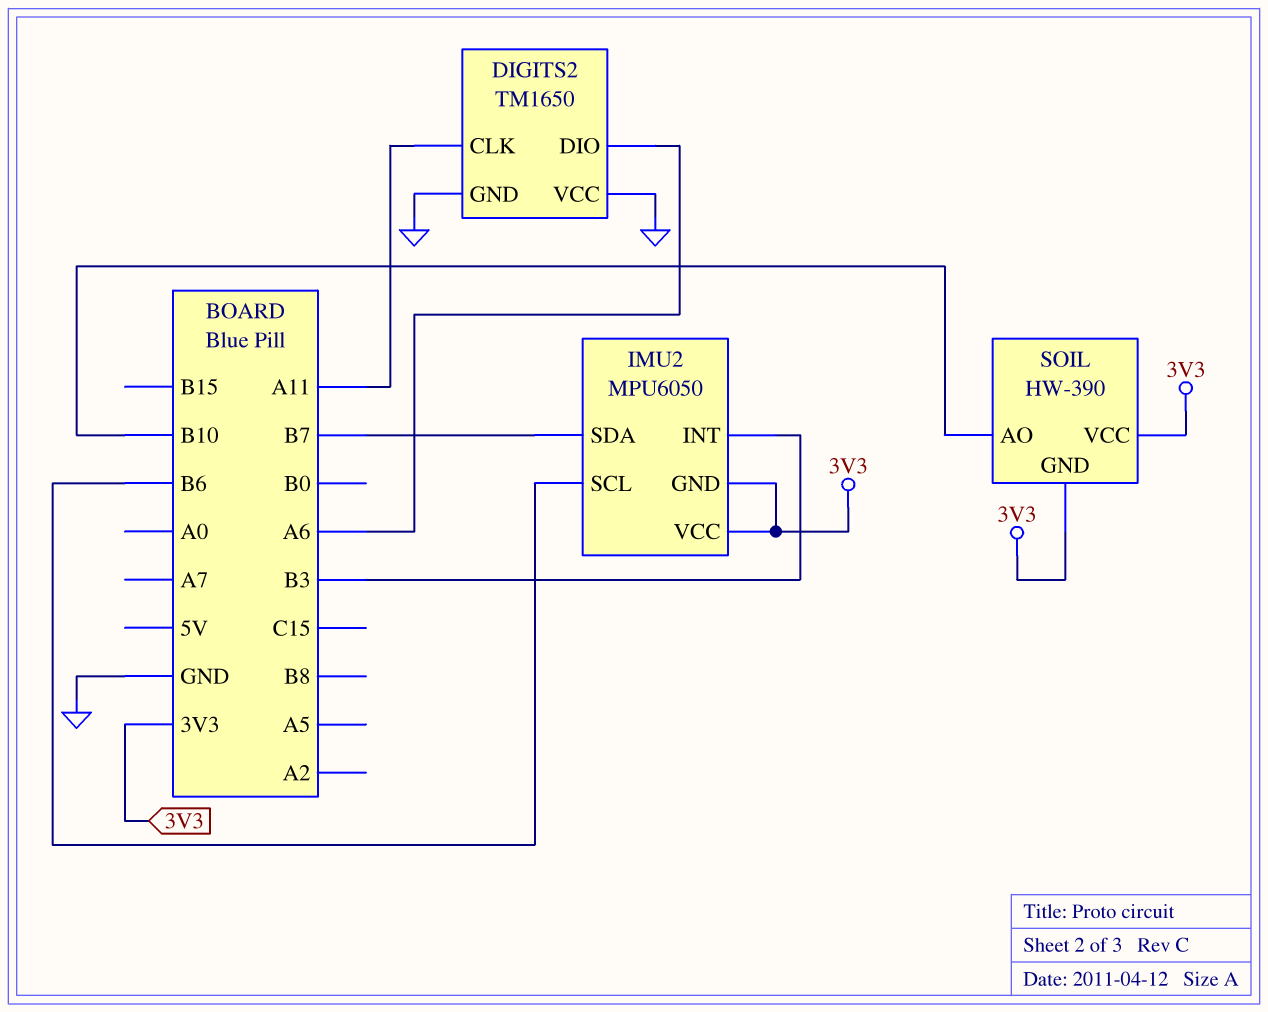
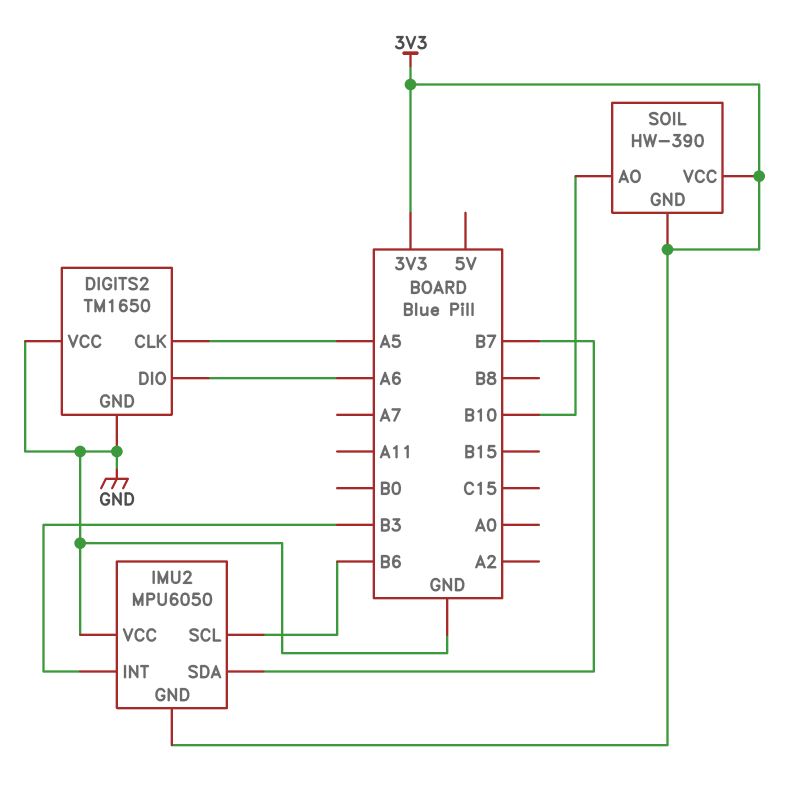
DIGITS2 pin CLK: A11 -> A5
IMU2 pin VCC: 3V3 -> GND

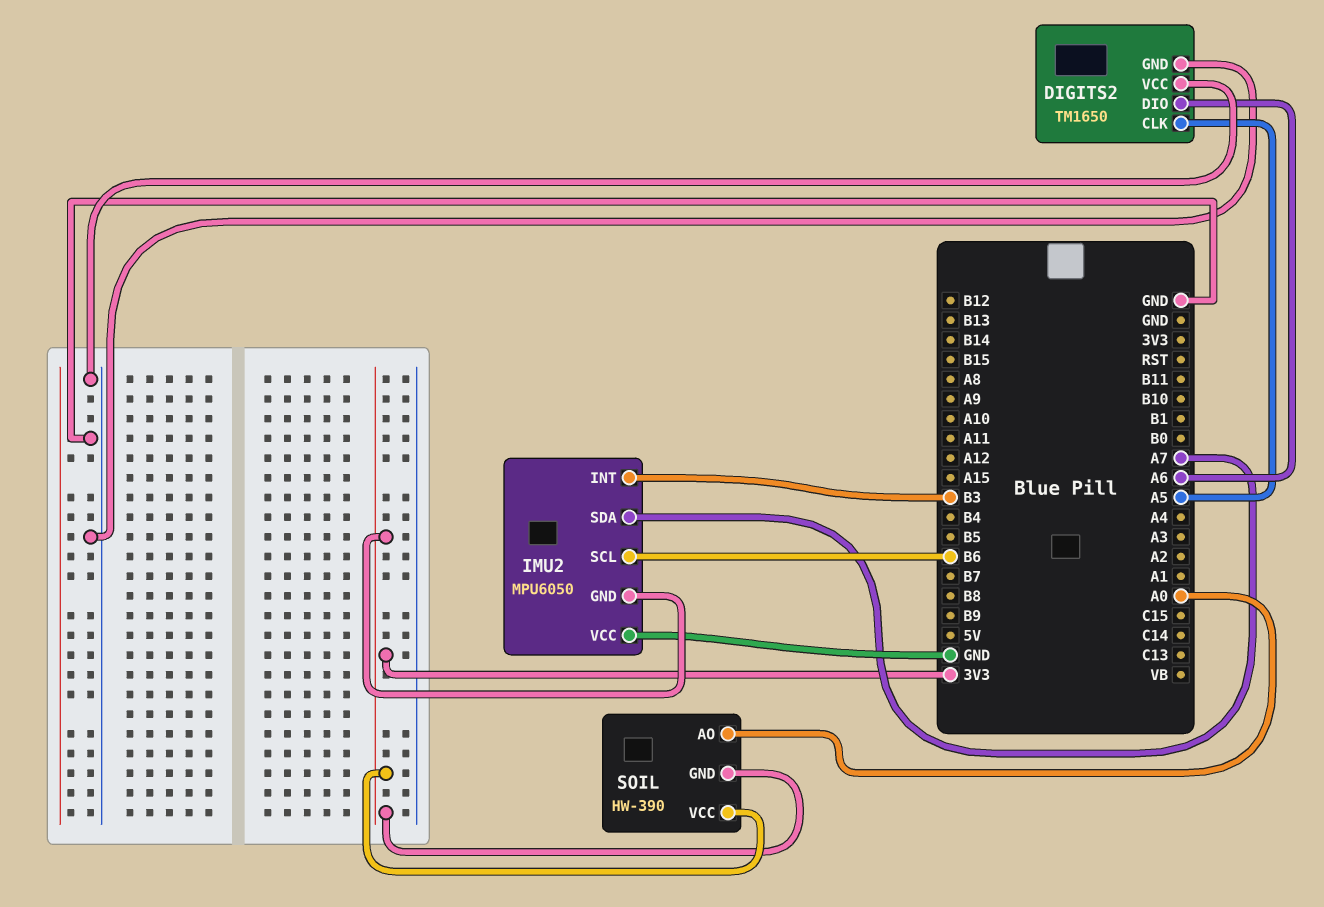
IMU2 pin SDA: B7 -> A7
SOIL pin AO: B10 -> A0

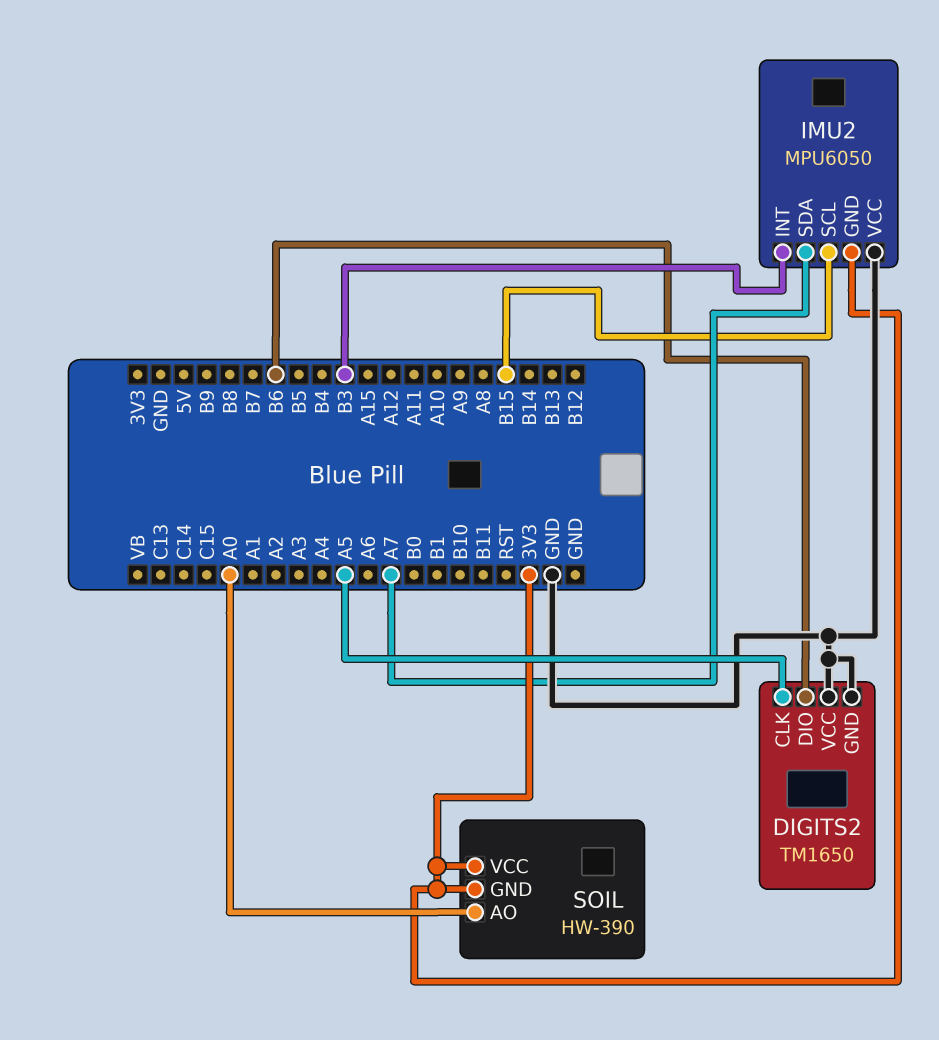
DIGITS2 pin DIO: A6 -> B6
IMU2 pin SCL: B6 -> B15

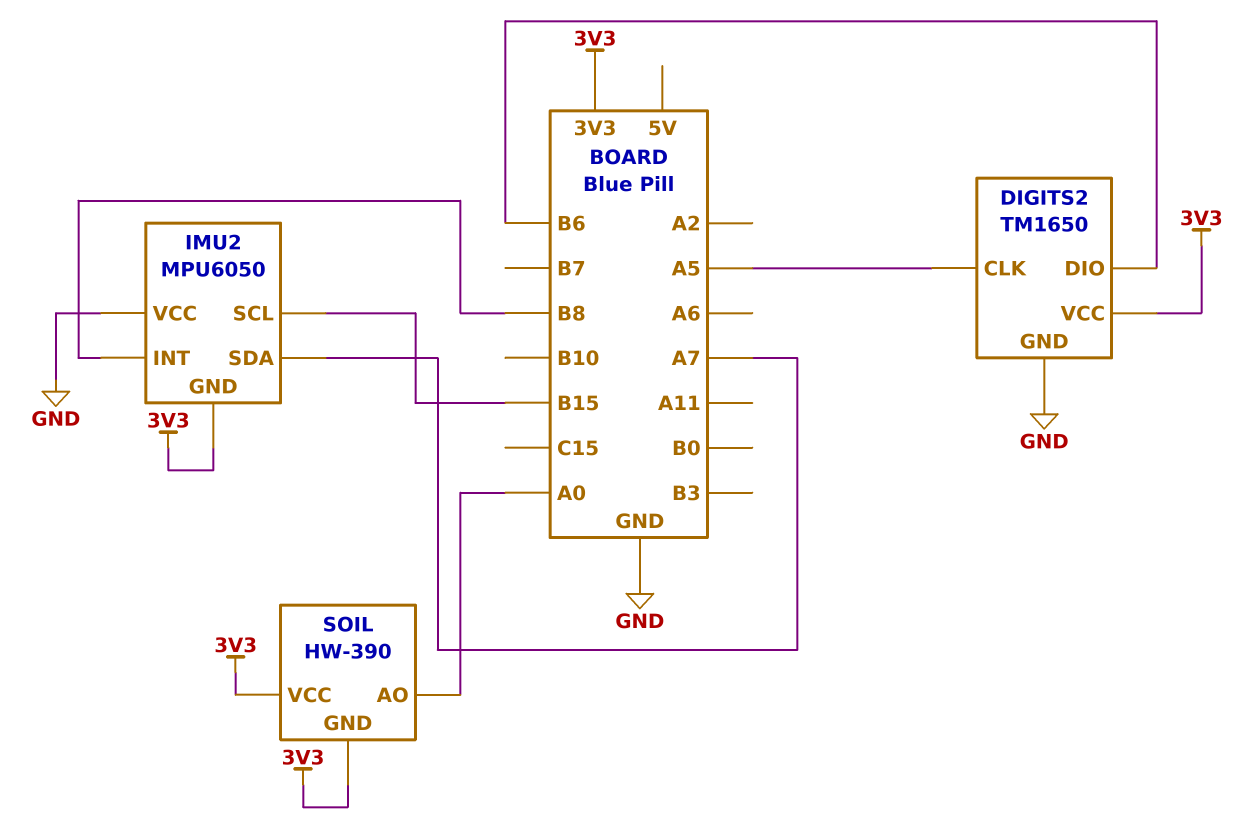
DIGITS2 pin VCC: GND -> 3V3
IMU2 pin INT: B3 -> B8

